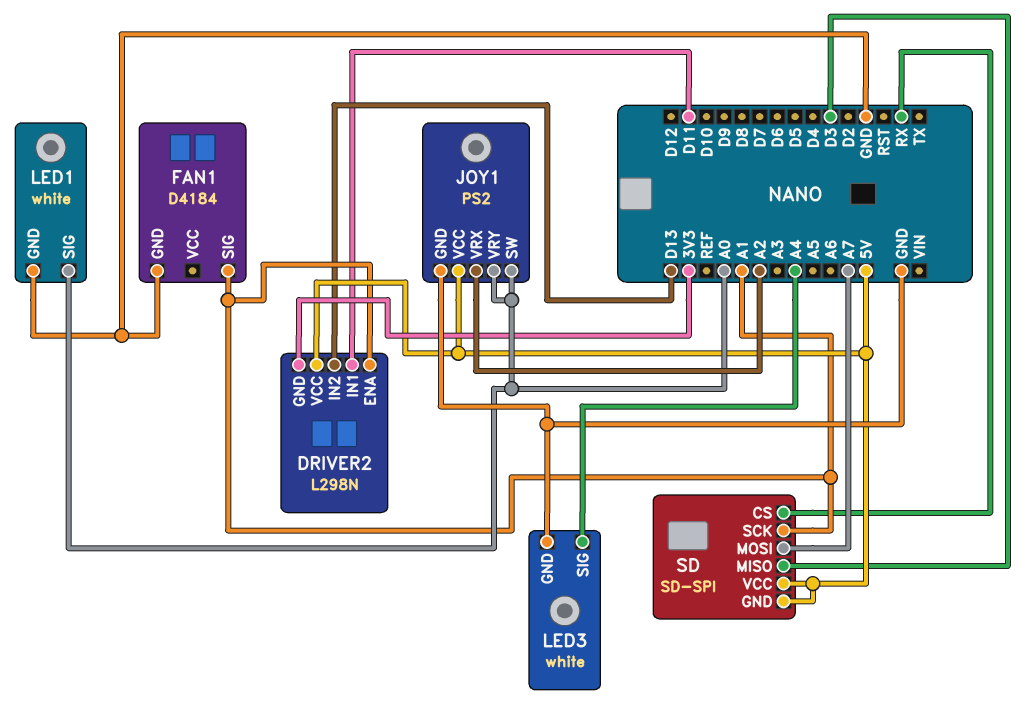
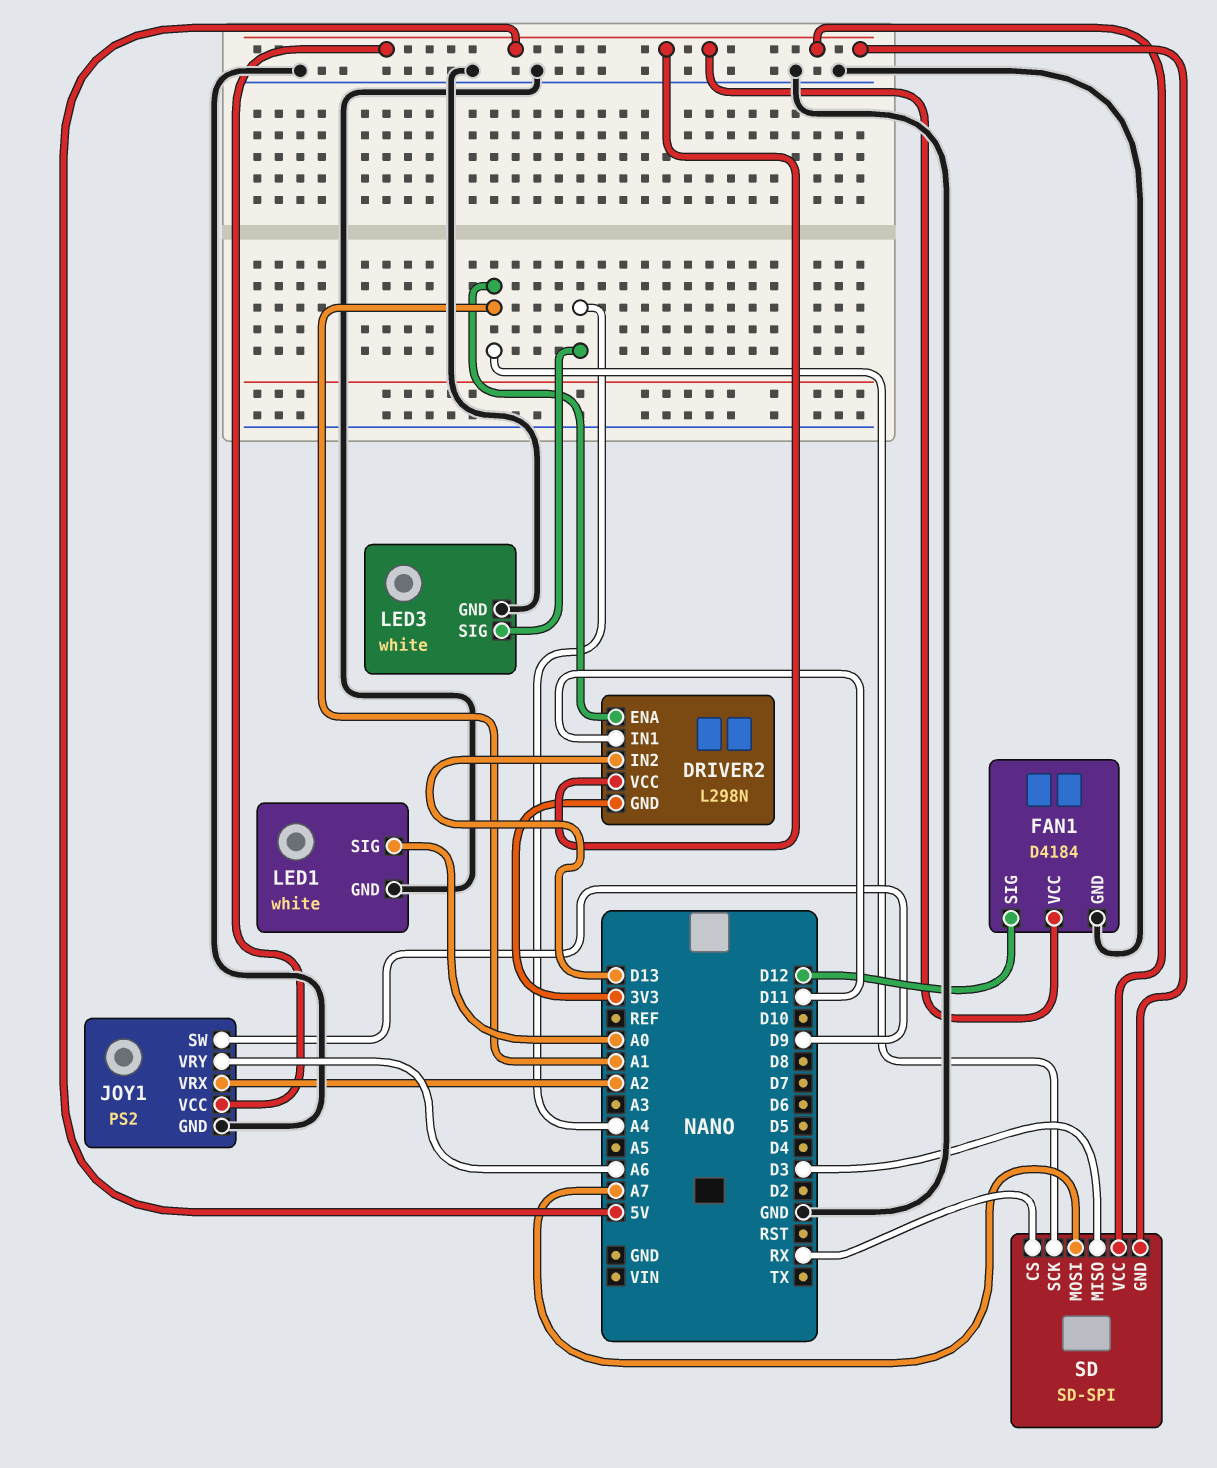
FAN1 pin SIG: A1 -> D12
FAN1 pin VCC: none -> 5V
JOY1 pin SW: A0 -> D9
JOY1 pin VRY: A0 -> A6

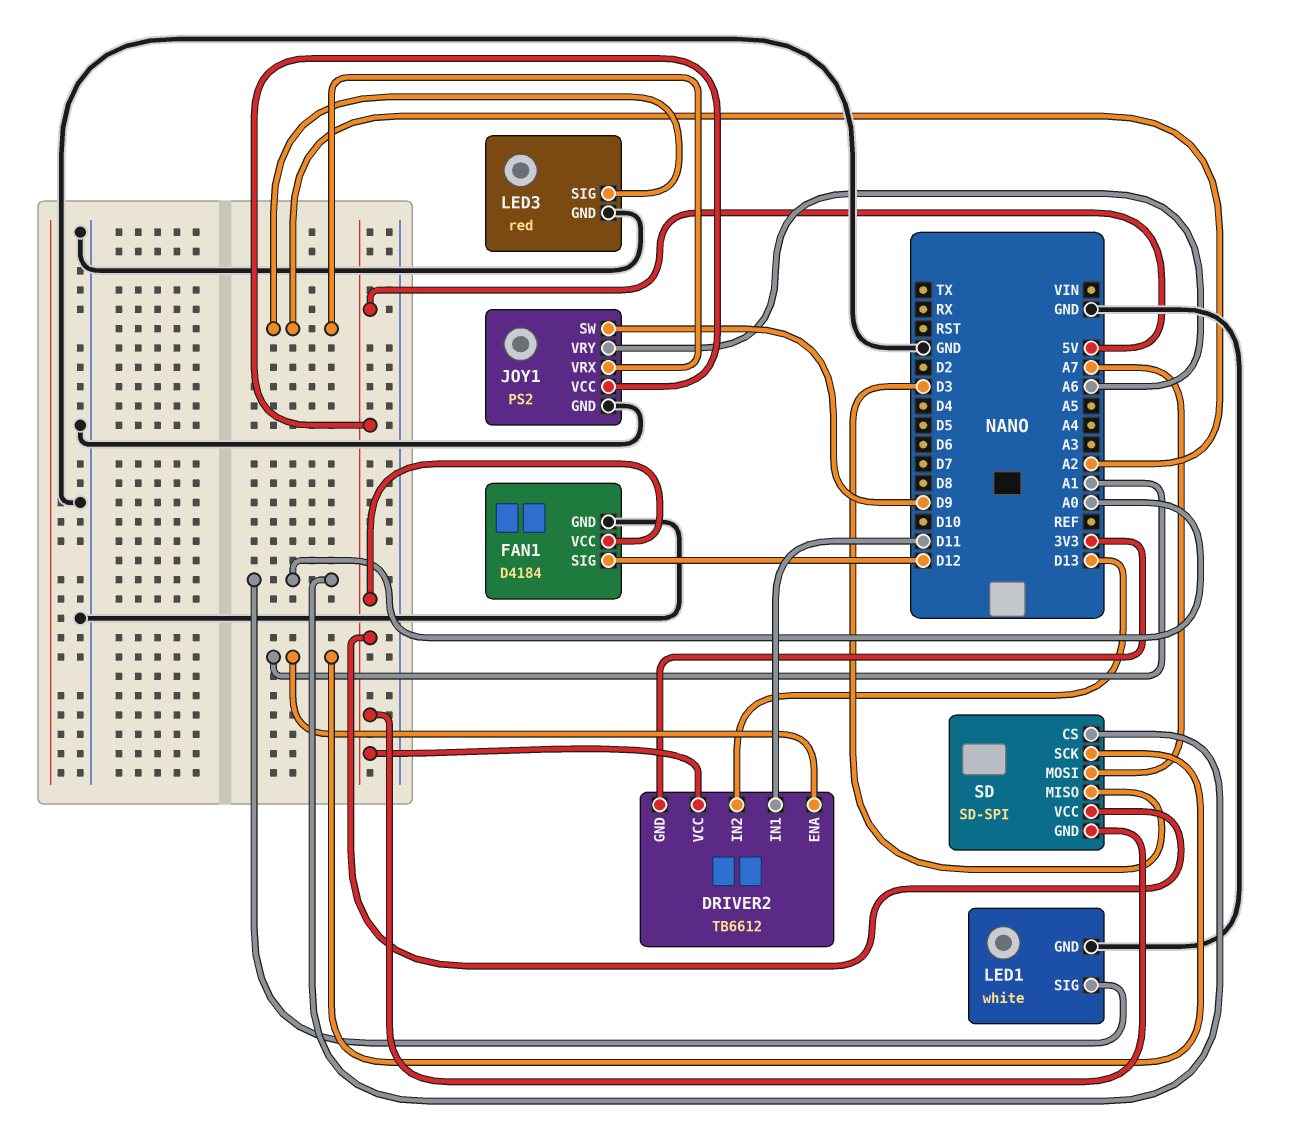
DRIVER2: L298N -> TB6612
LED3: white -> red
LED3 pin SIG: A4 -> A2
SD pin CS: RX -> A0

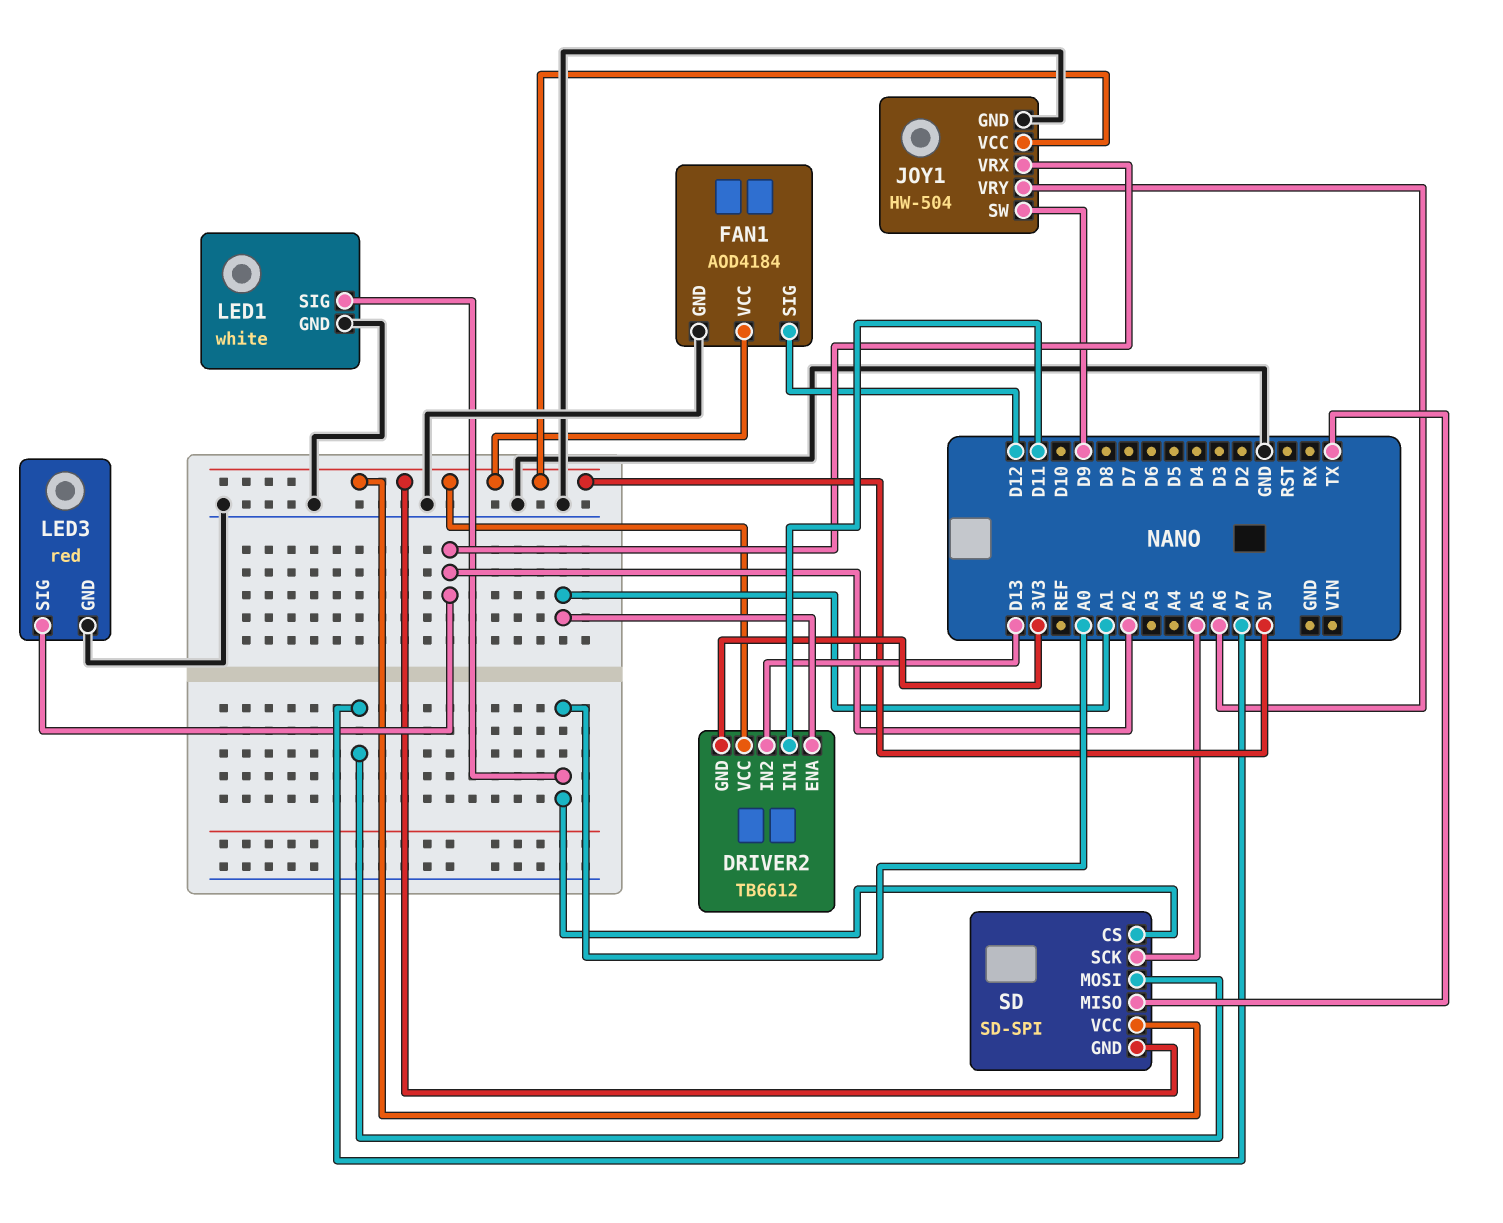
FAN1: D4184 -> AOD4184
JOY1: PS2 -> HW-504
SD pin MISO: D3 -> TX
SD pin SCK: A1 -> A5

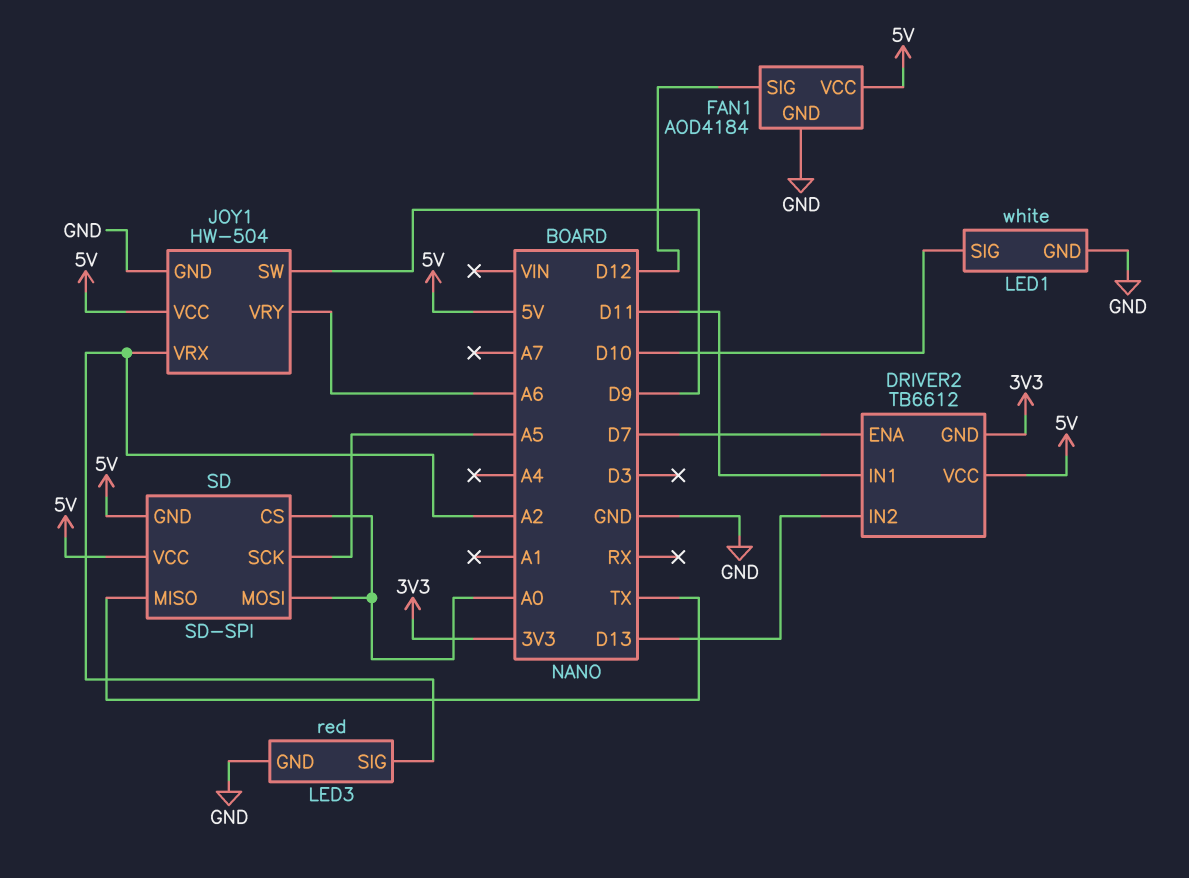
DRIVER2 pin ENA: A1 -> D7
LED1 pin SIG: A0 -> D10
SD pin MOSI: A7 -> A0

